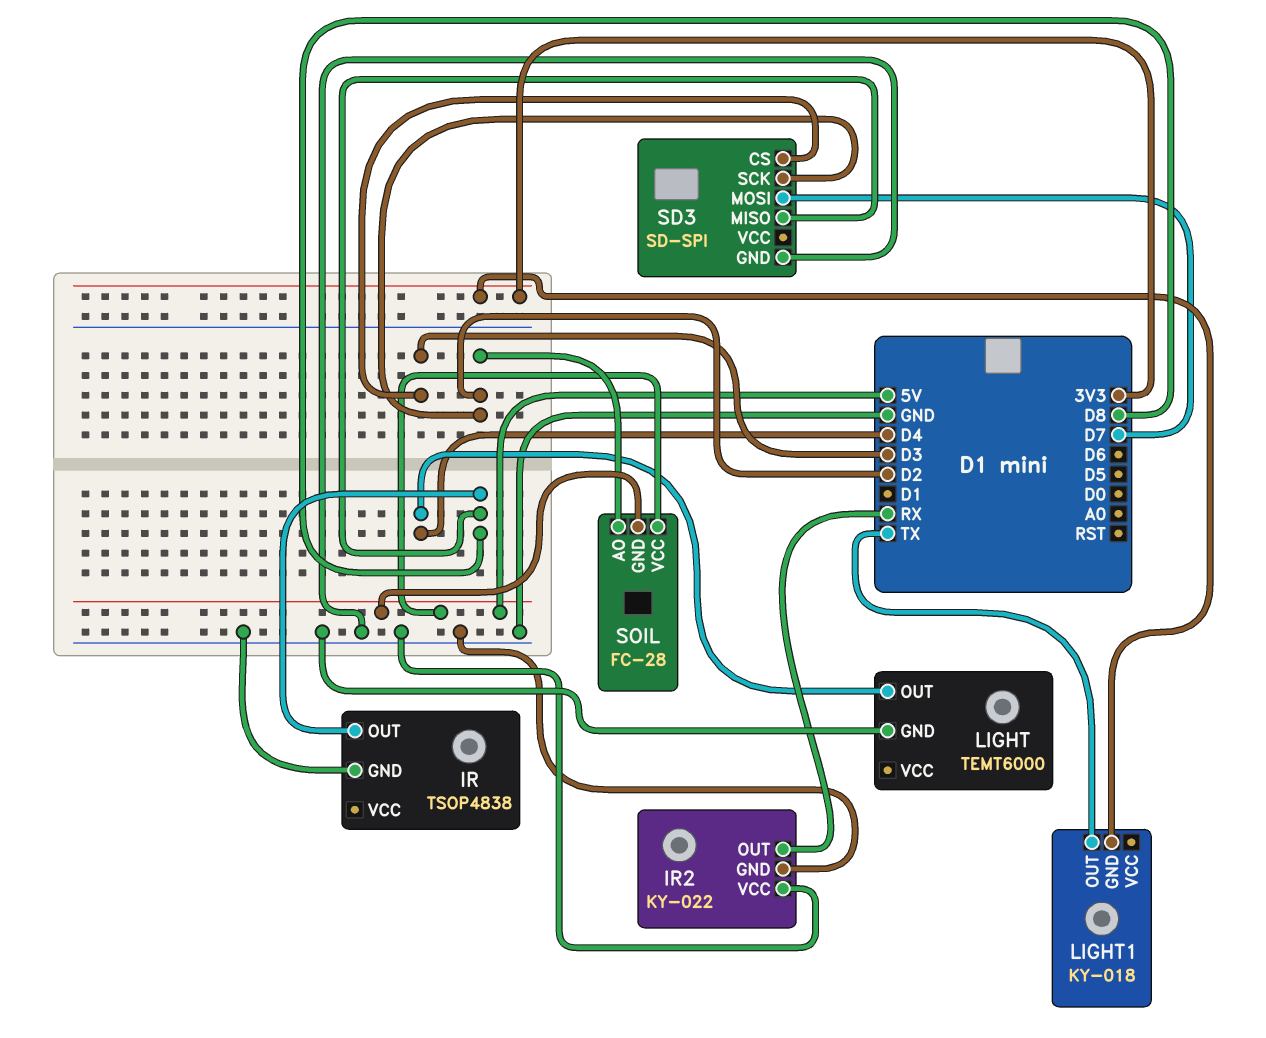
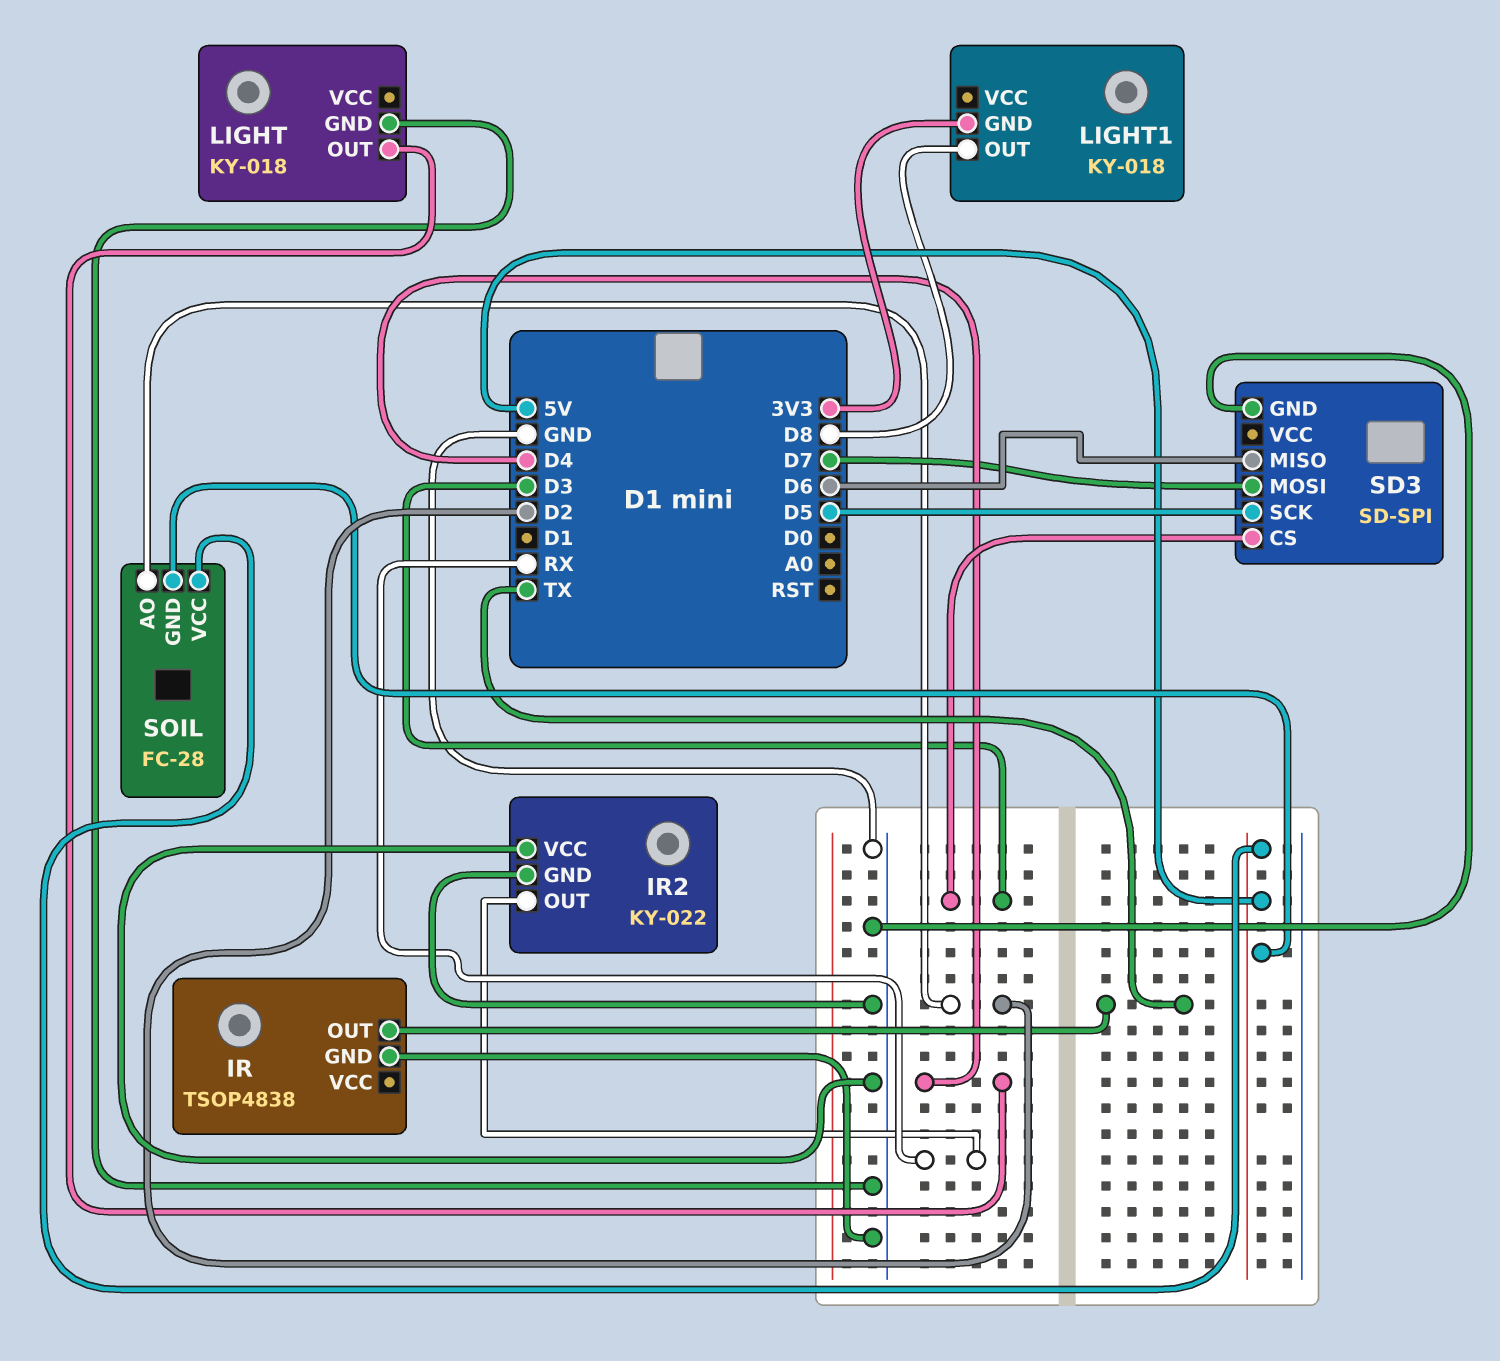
IR pin OUT: D8 -> TX
LIGHT: TEMT6000 -> KY-018
LIGHT1 pin OUT: TX -> D8
SD3 pin MISO: D8 -> D6
SD3 pin SCK: D2 -> D5

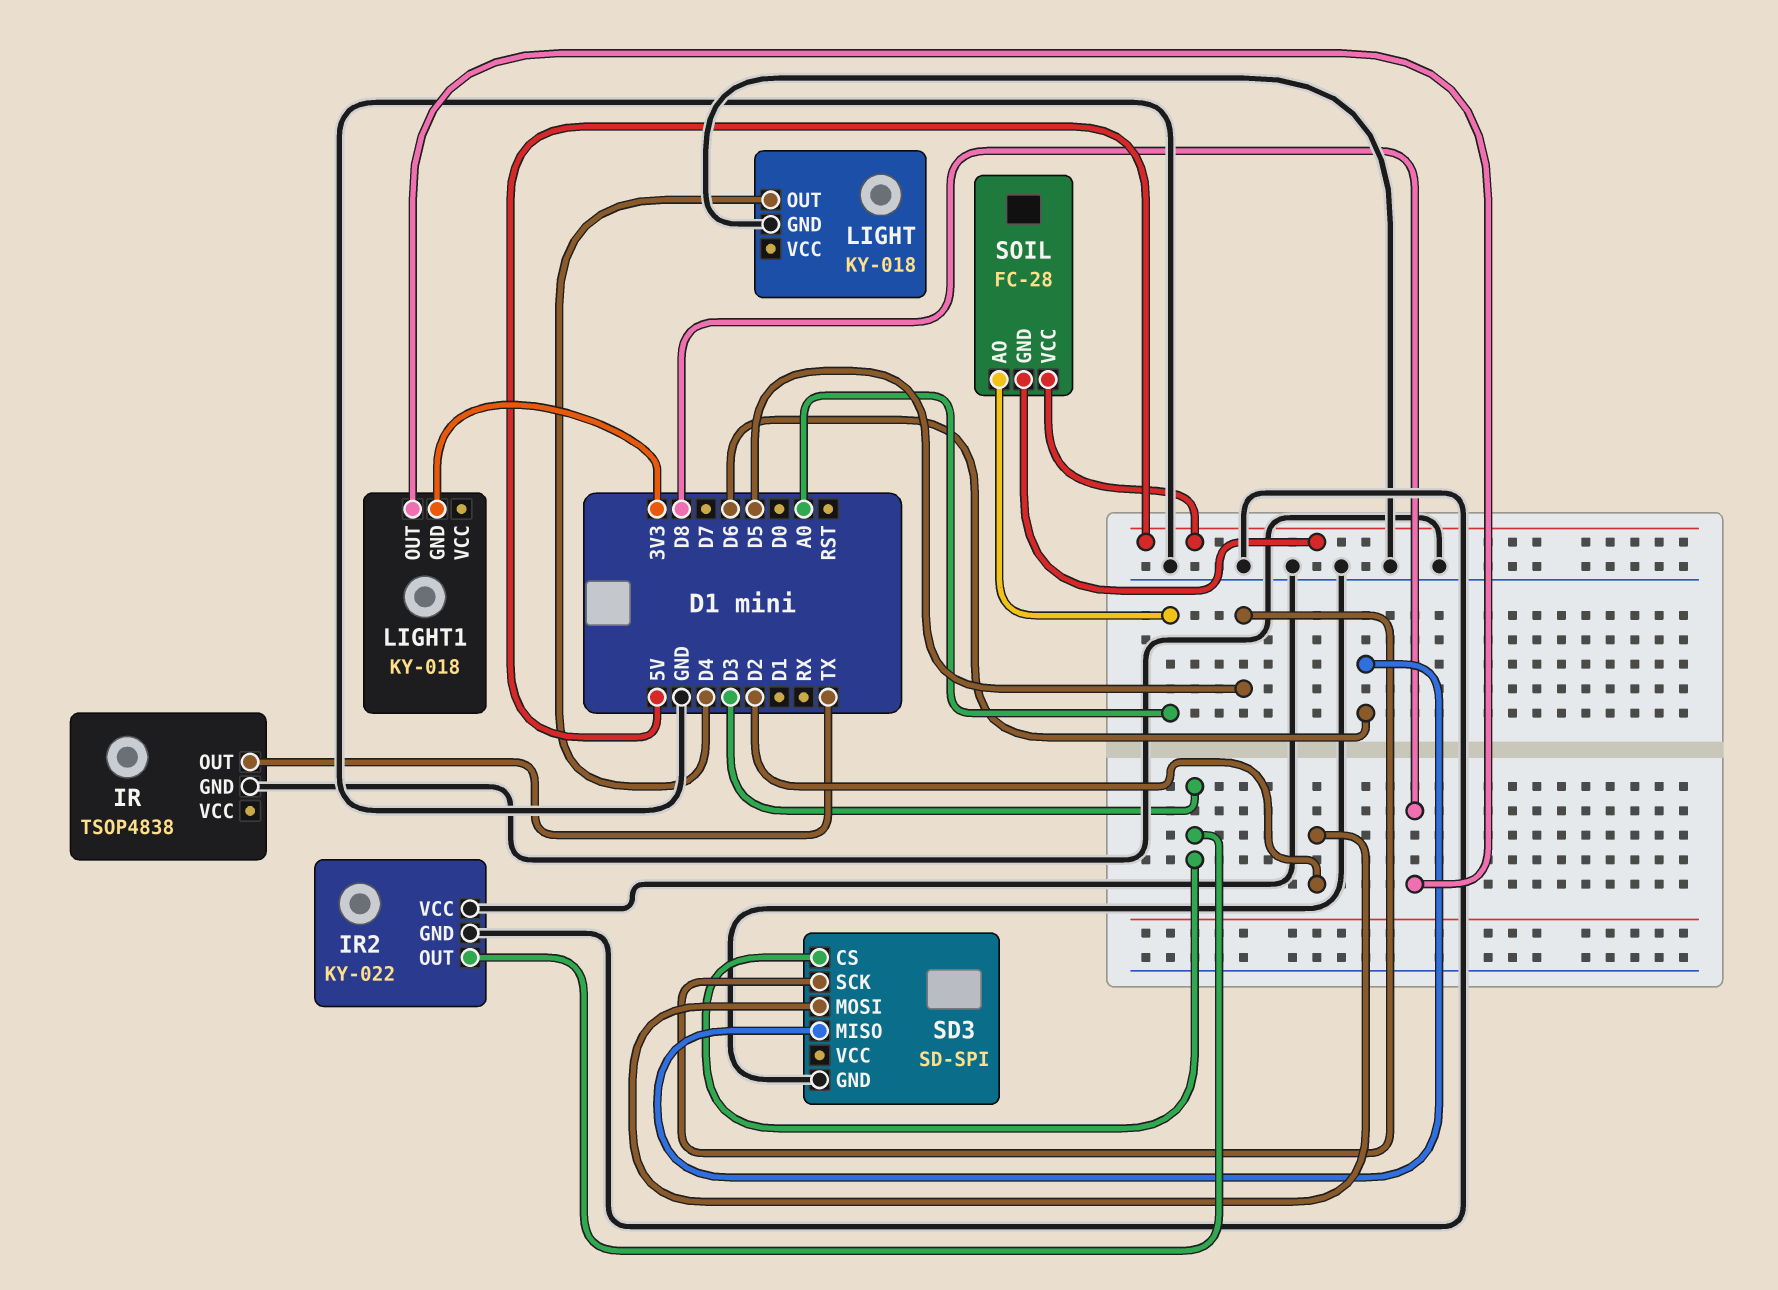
IR2 pin OUT: RX -> D3
SD3 pin MOSI: D7 -> D2
SOIL pin AO: D2 -> A0

